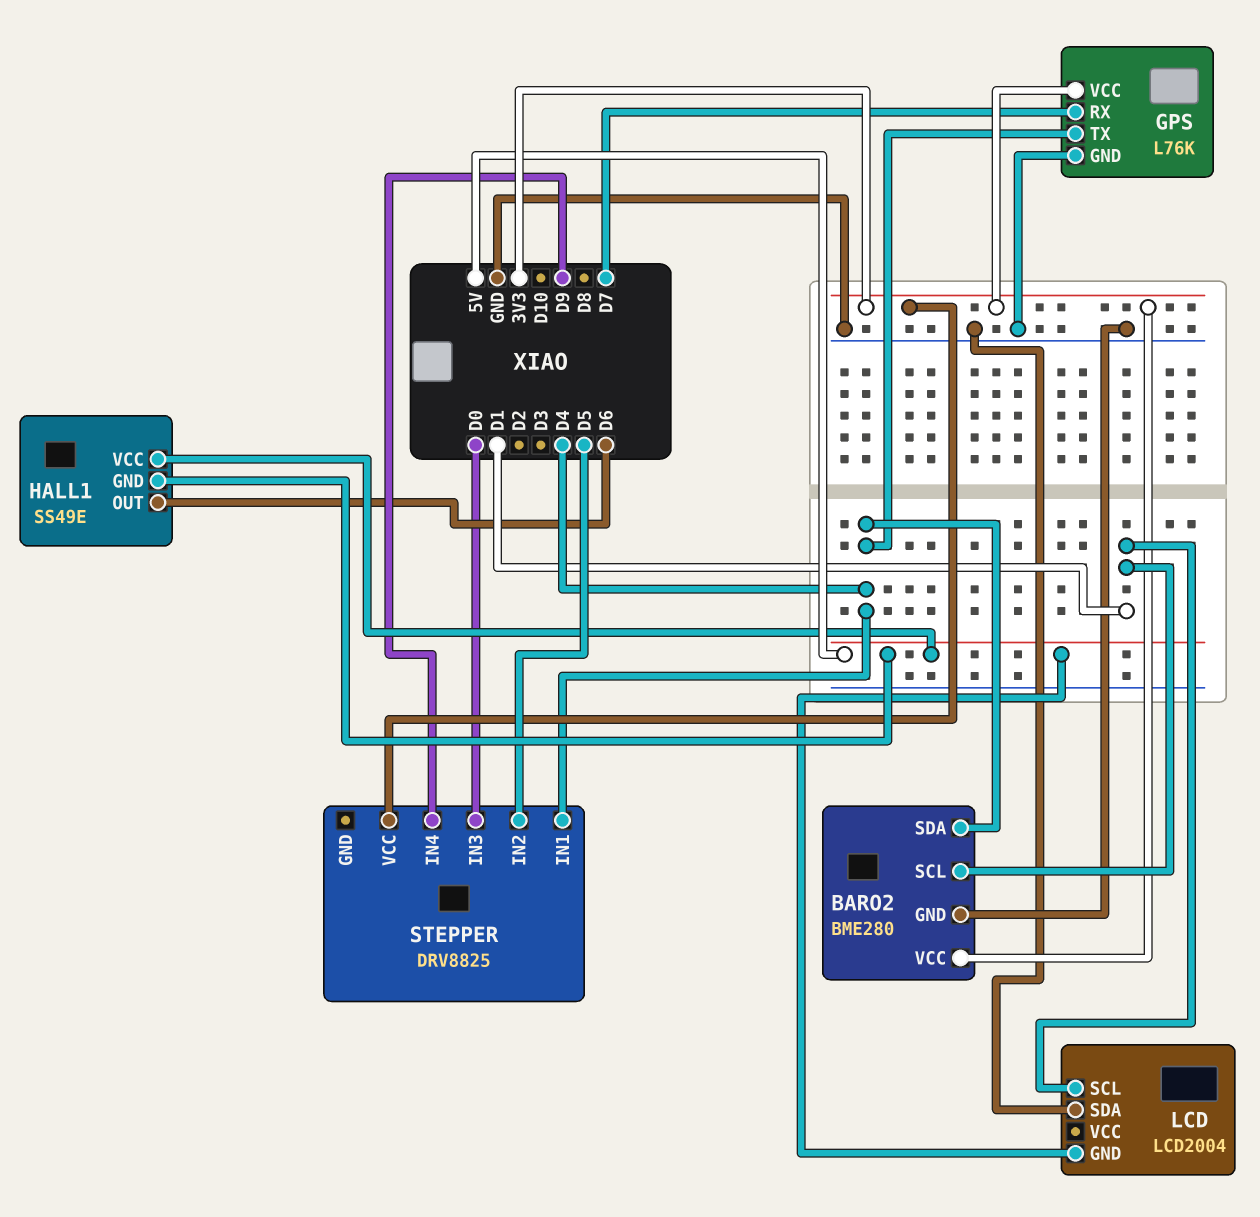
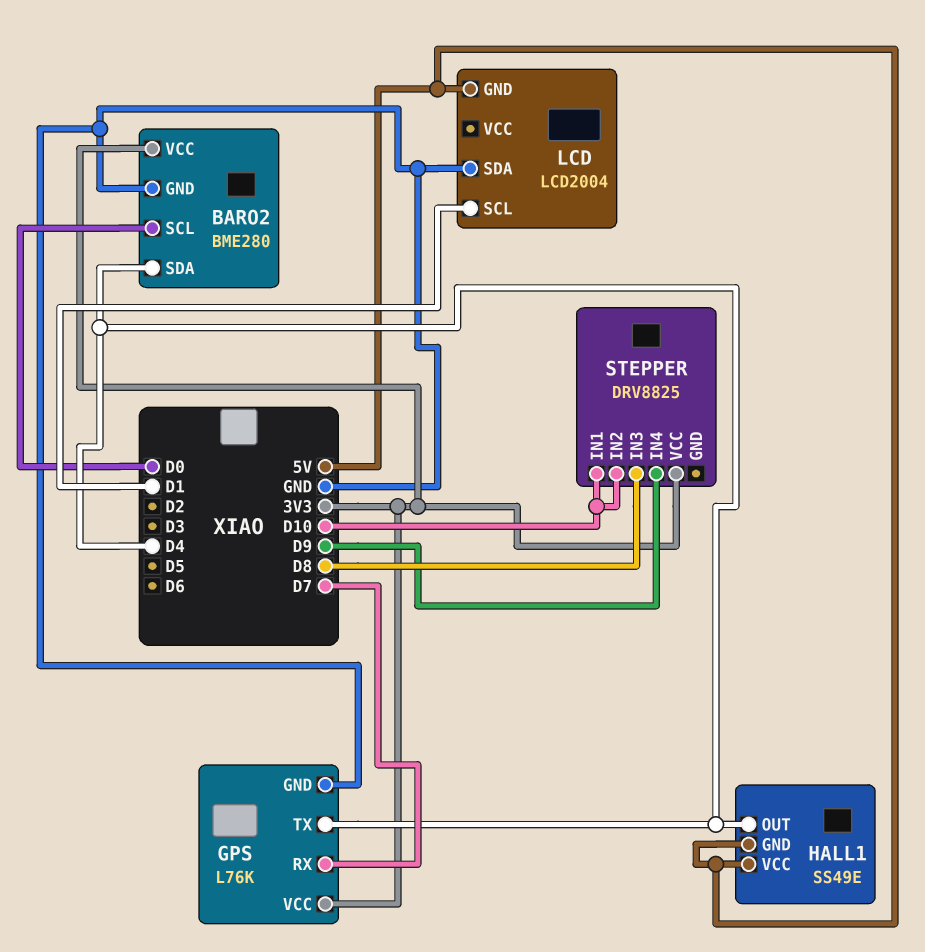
BARO2 pin SCL: D1 -> D0
HALL1 pin OUT: D6 -> D4
STEPPER pin IN1: D4 -> D10
STEPPER pin IN2: D5 -> D10
STEPPER pin IN3: D0 -> D8

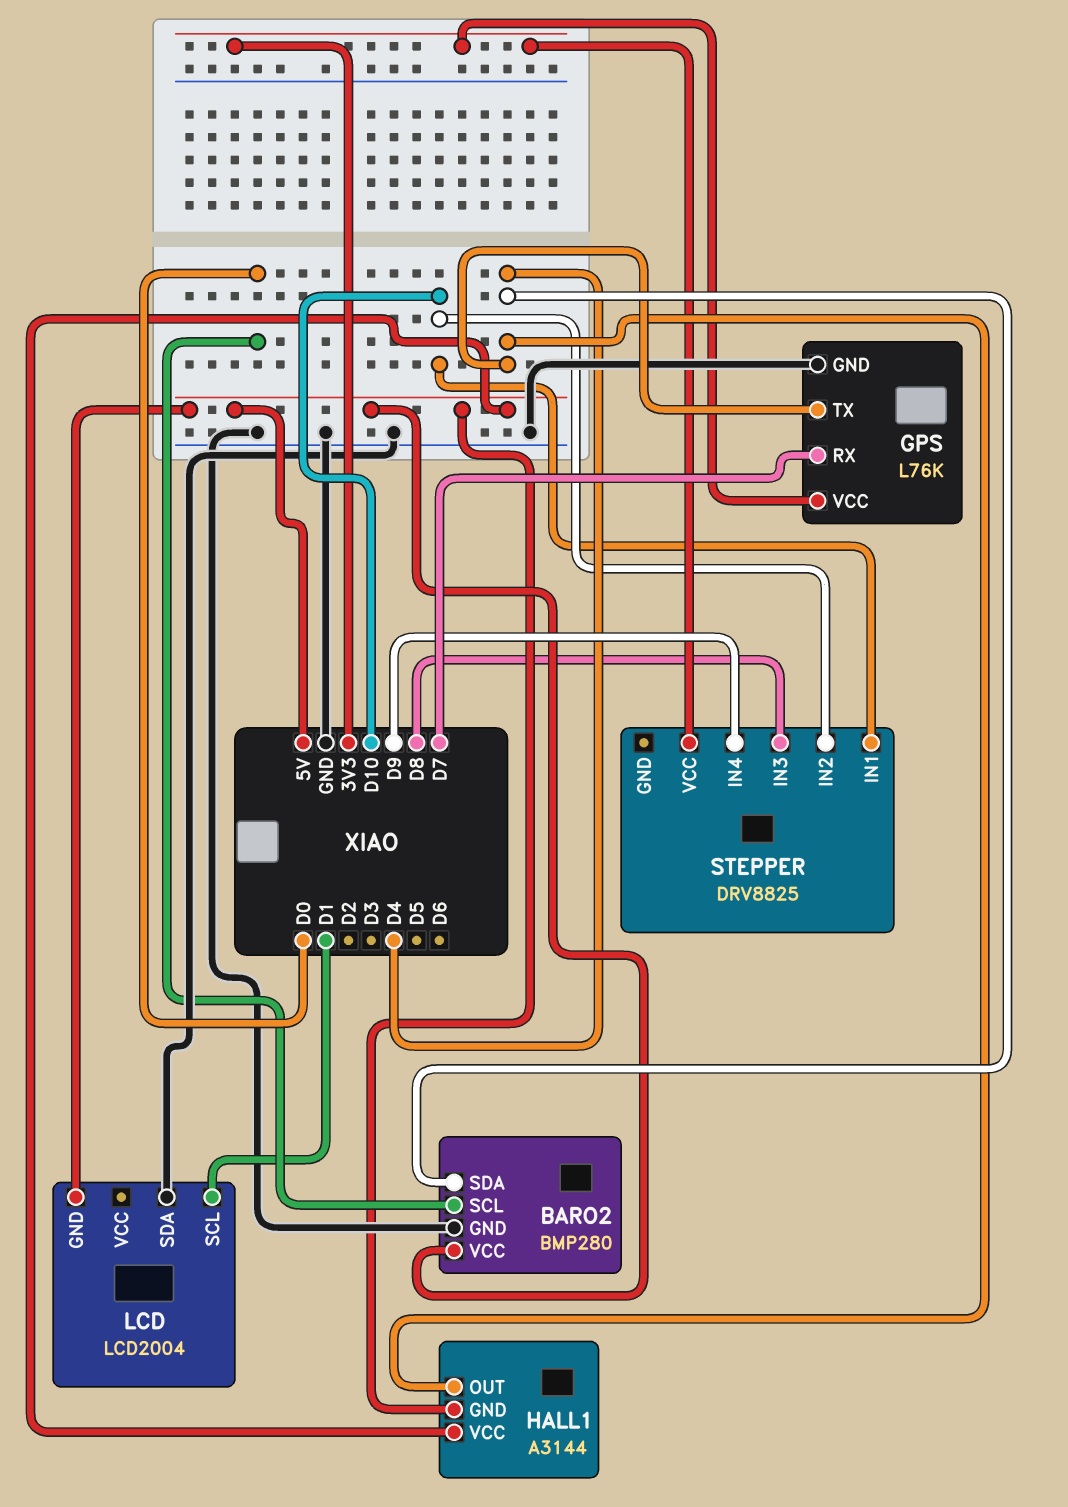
BARO2: BME280 -> BMP280
BARO2 pin VCC: 3V3 -> 5V
HALL1: SS49E -> A3144

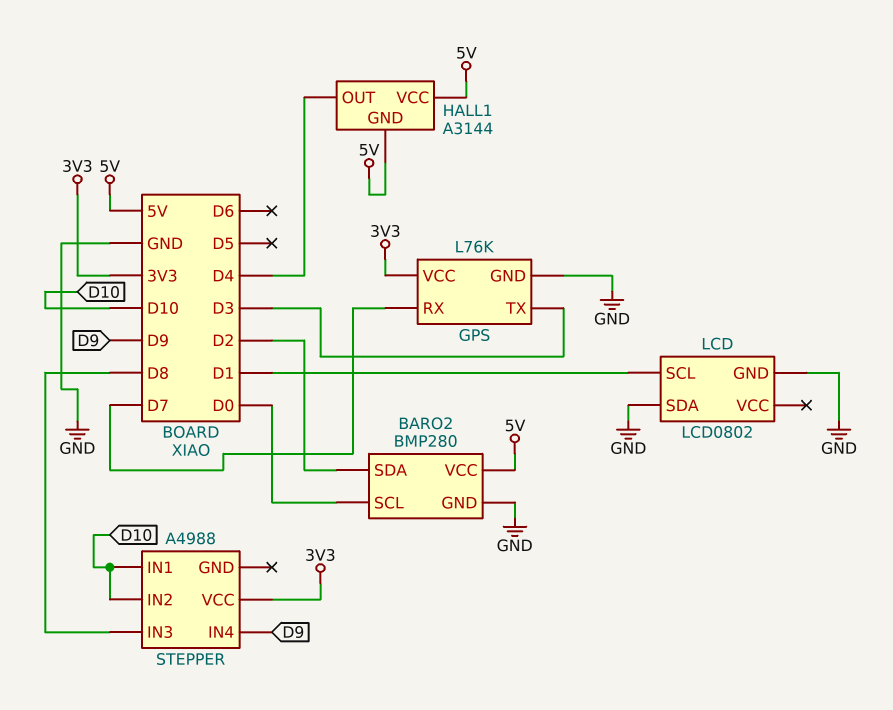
BARO2 pin SDA: D4 -> D2
GPS pin TX: D4 -> D3
LCD: LCD2004 -> LCD0802
LCD pin GND: 5V -> GND
STEPPER: DRV8825 -> A4988

